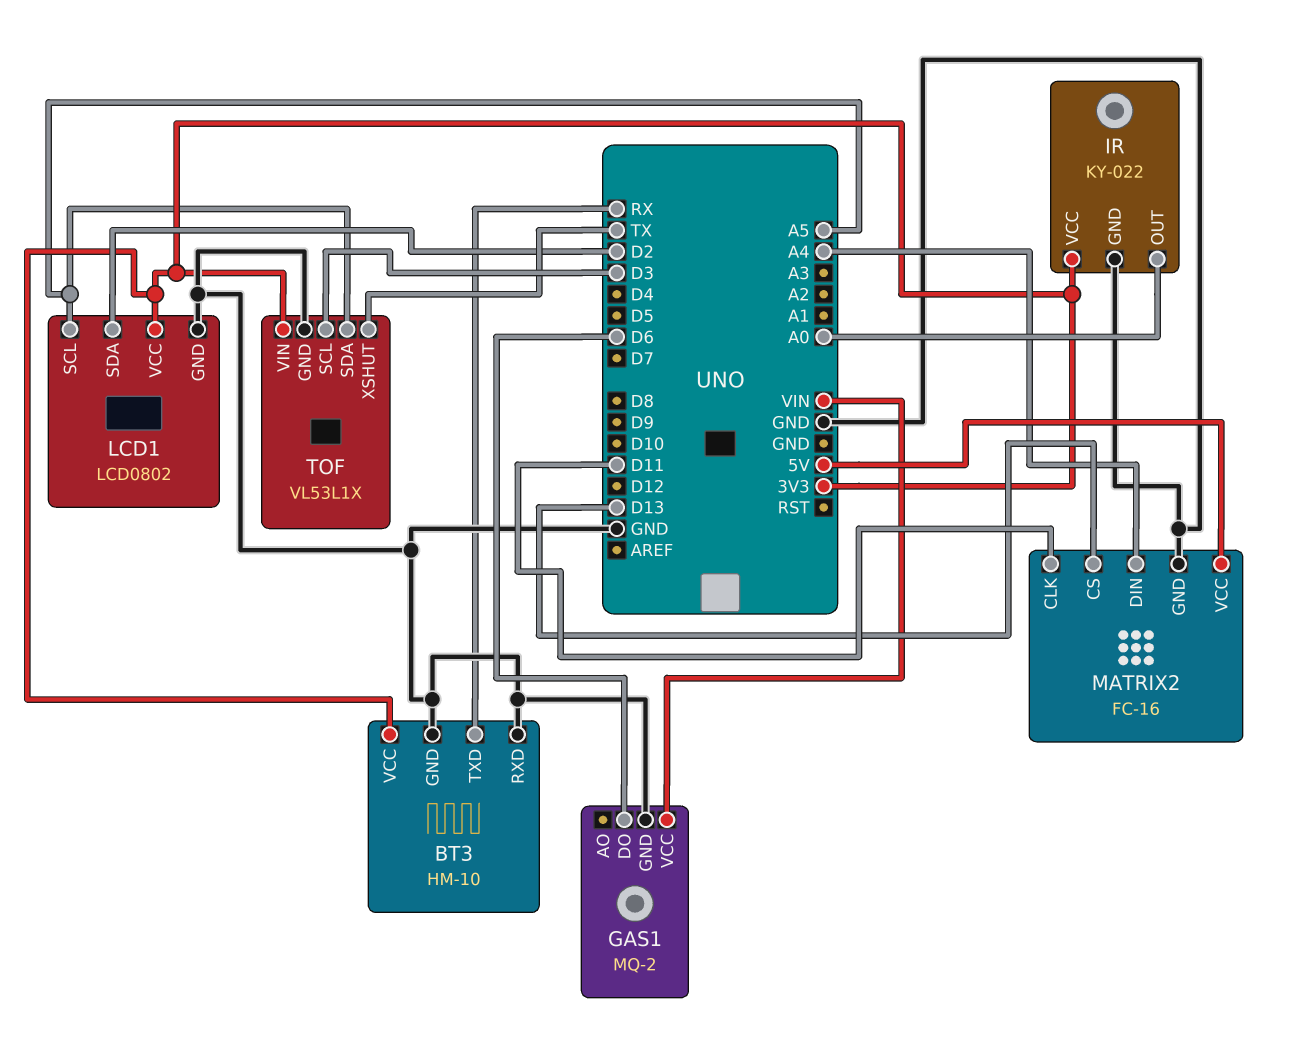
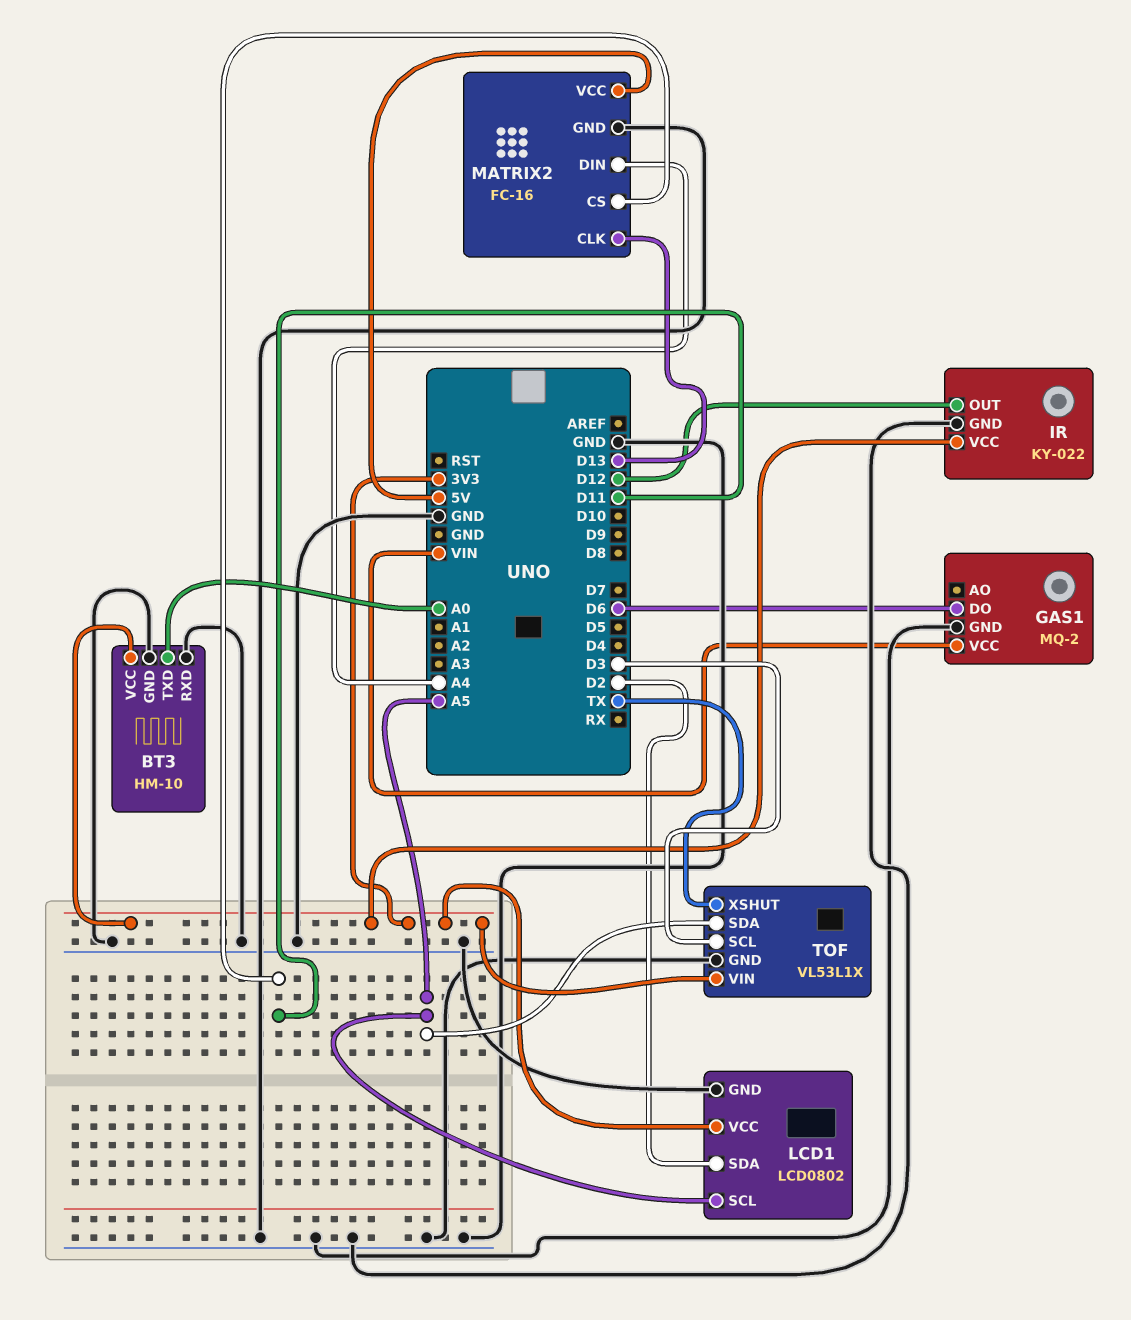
BT3 pin TXD: RX -> A0
IR pin OUT: A0 -> D12
MATRIX2 pin CLK: D11 -> D13
MATRIX2 pin CS: D13 -> D11

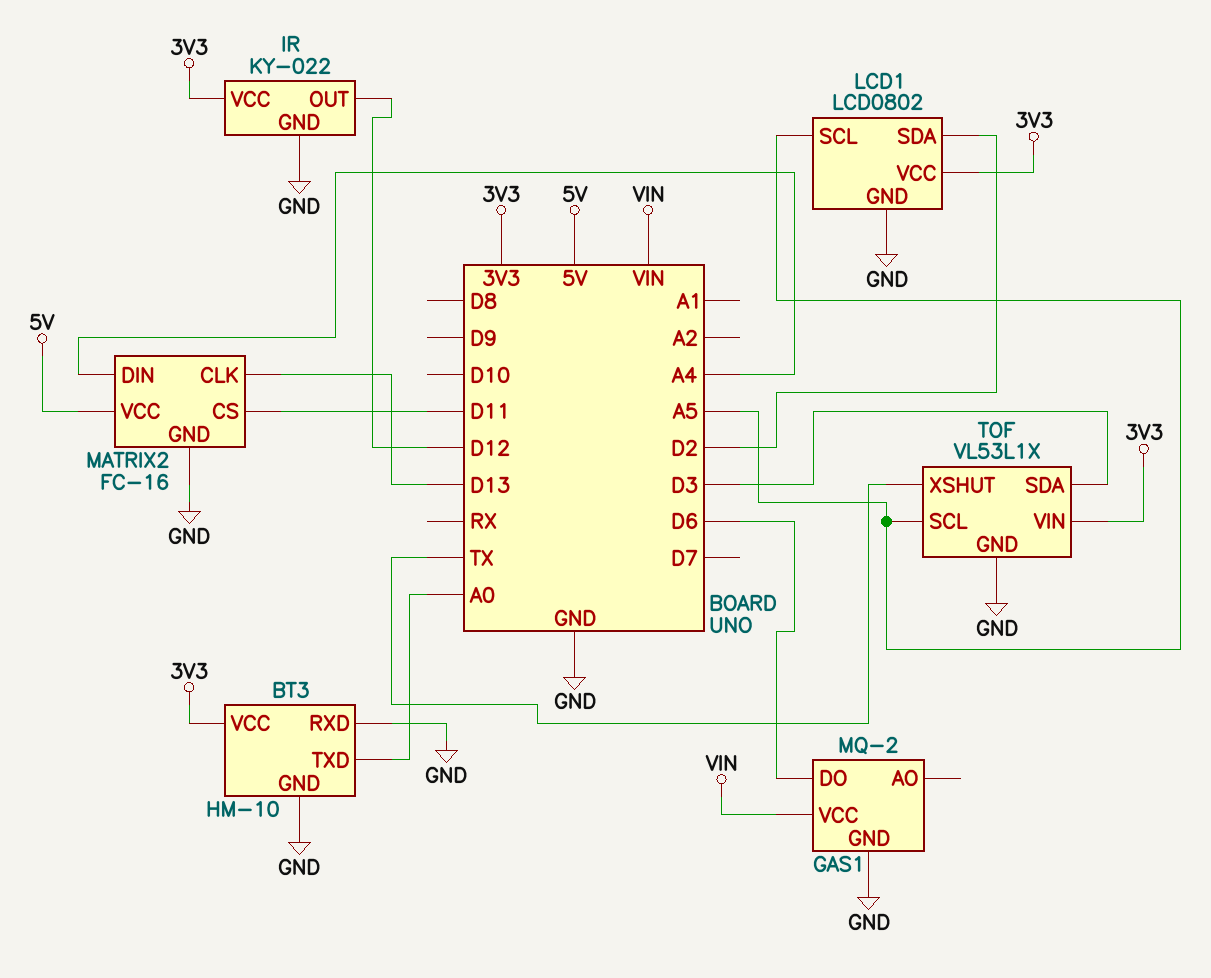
TOF pin SCL: D3 -> A5
TOF pin SDA: A5 -> D3

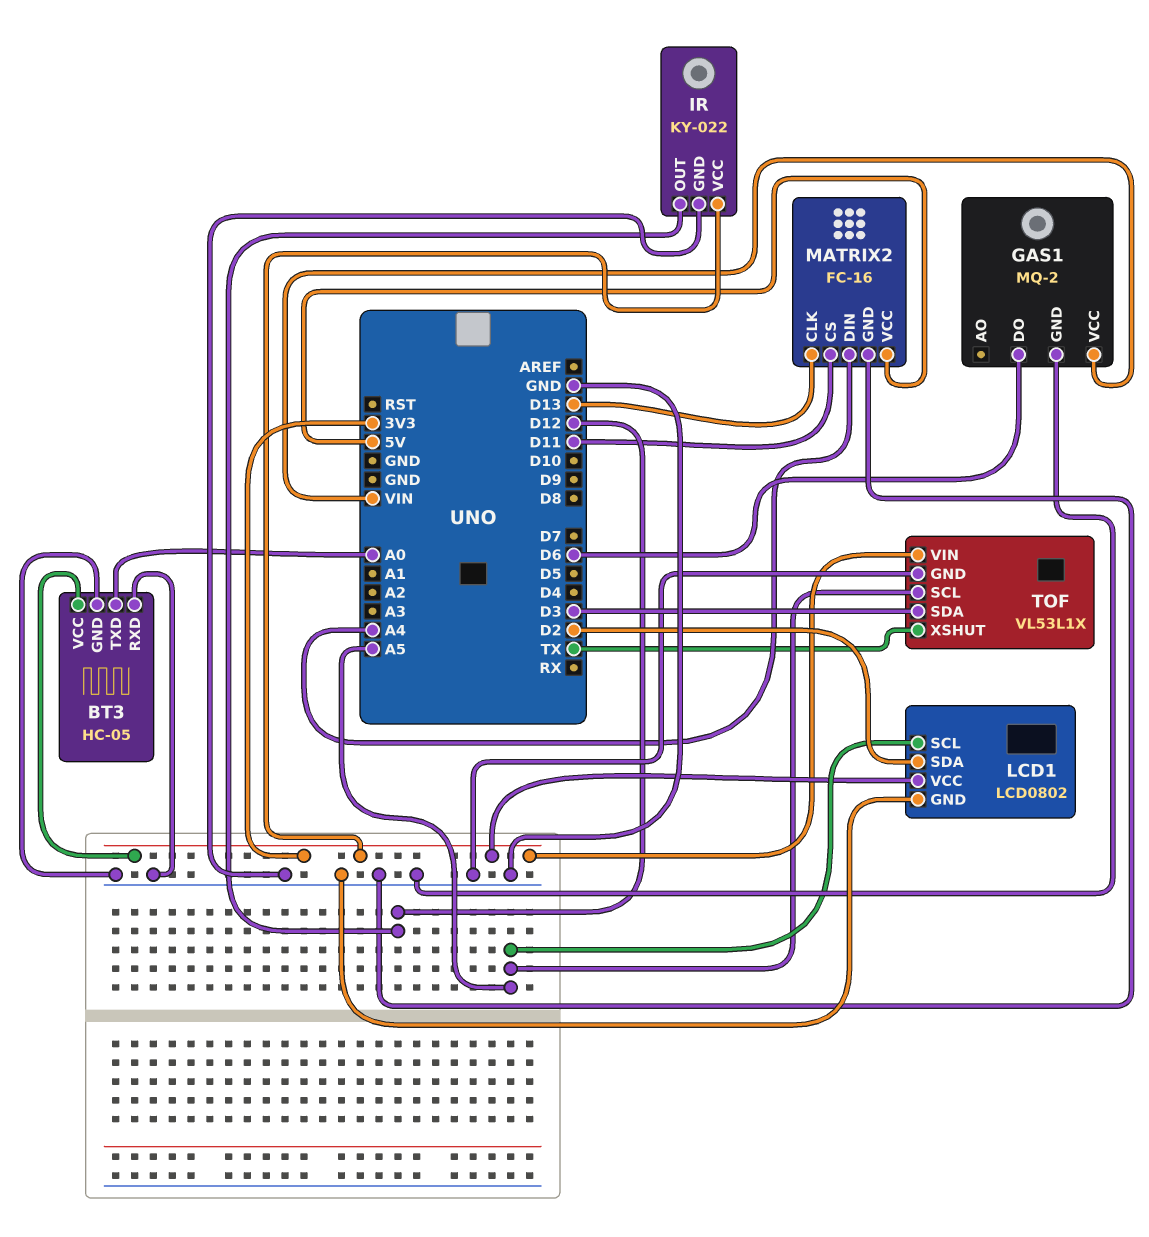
BT3: HM-10 -> HC-05

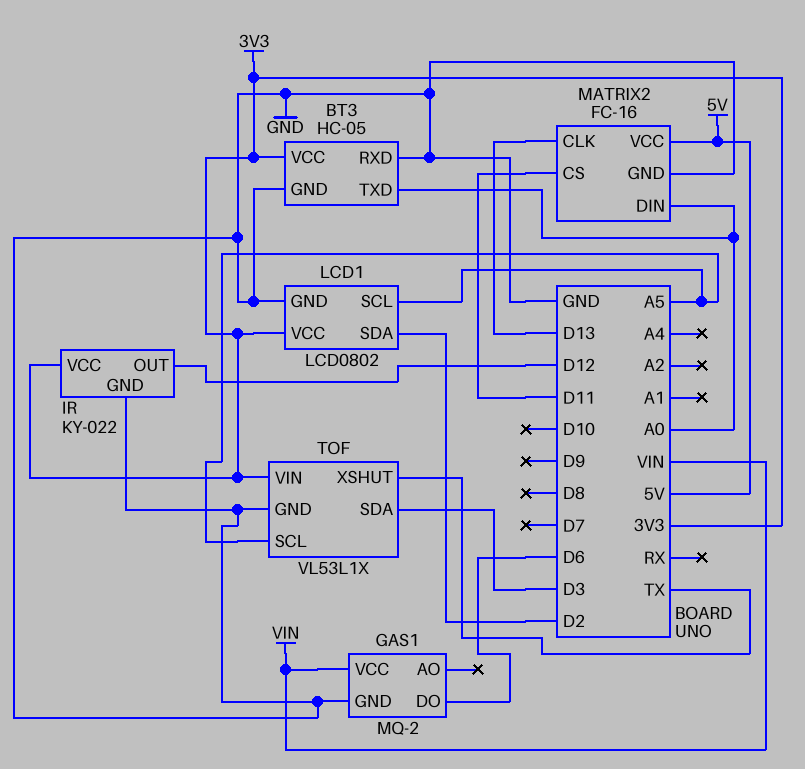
MATRIX2 pin DIN: A4 -> A0

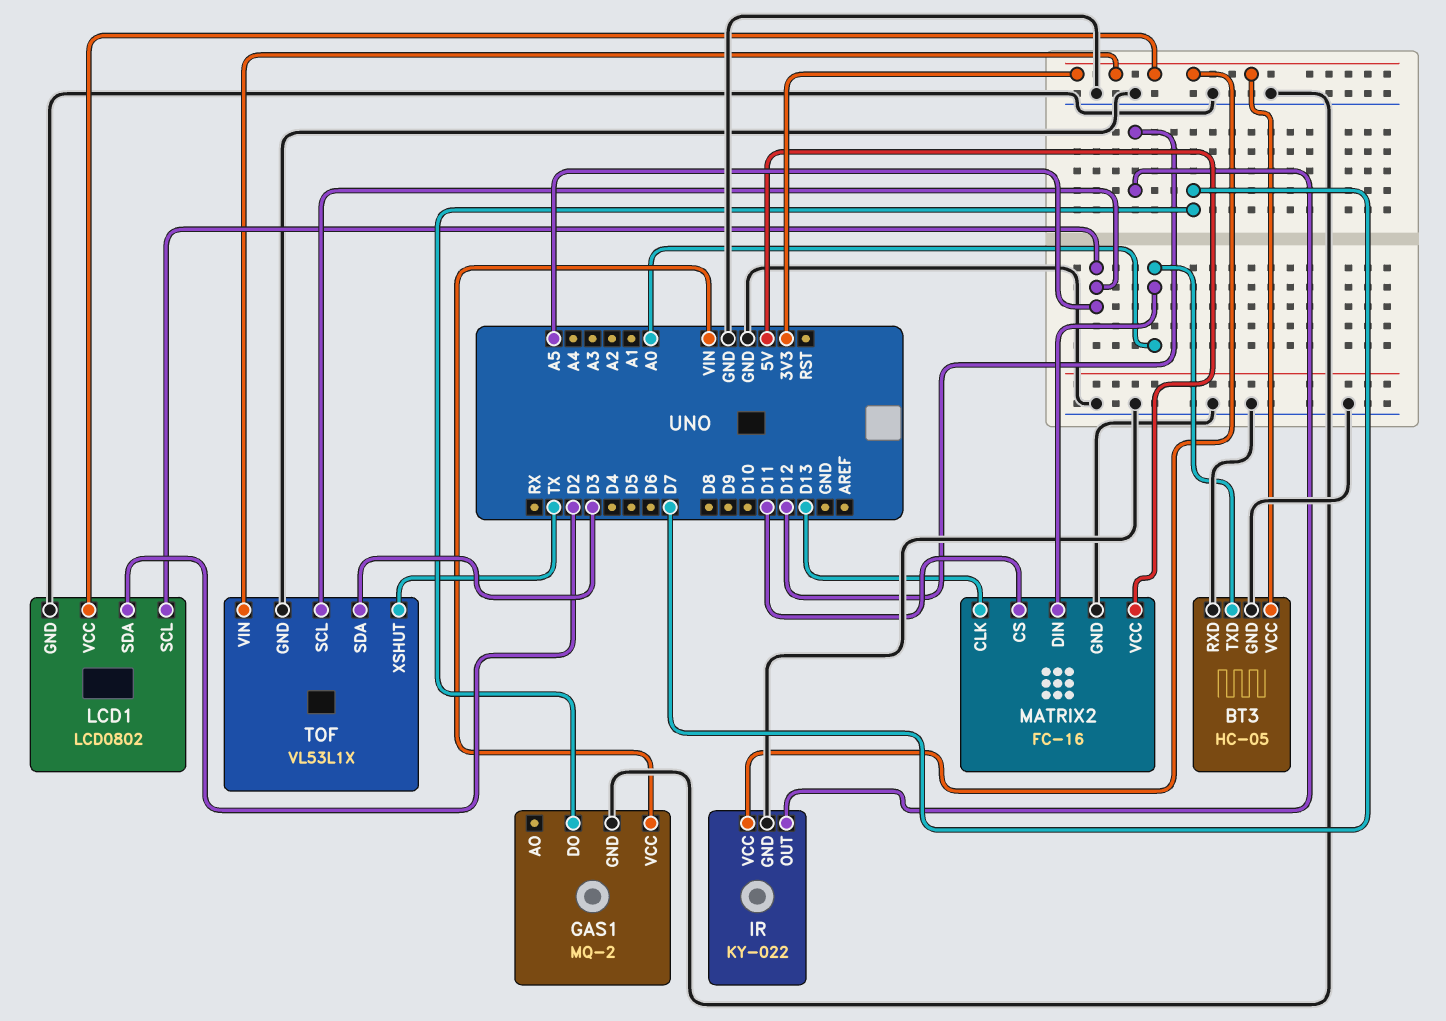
GAS1 pin DO: D6 -> D7

